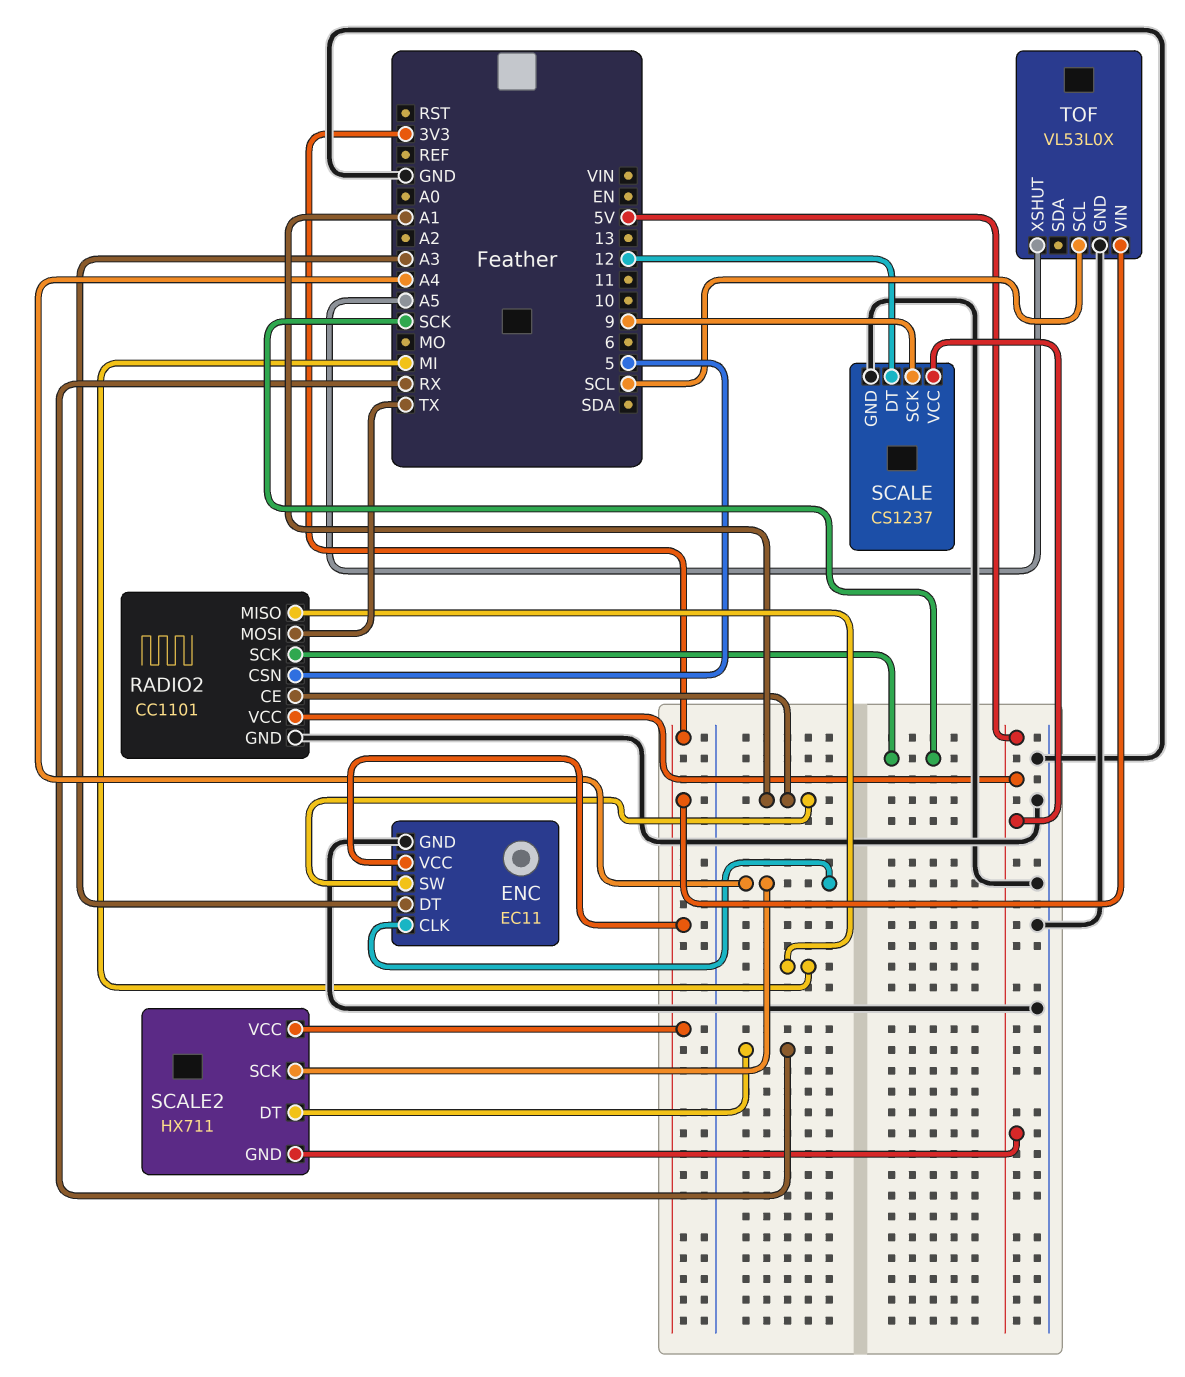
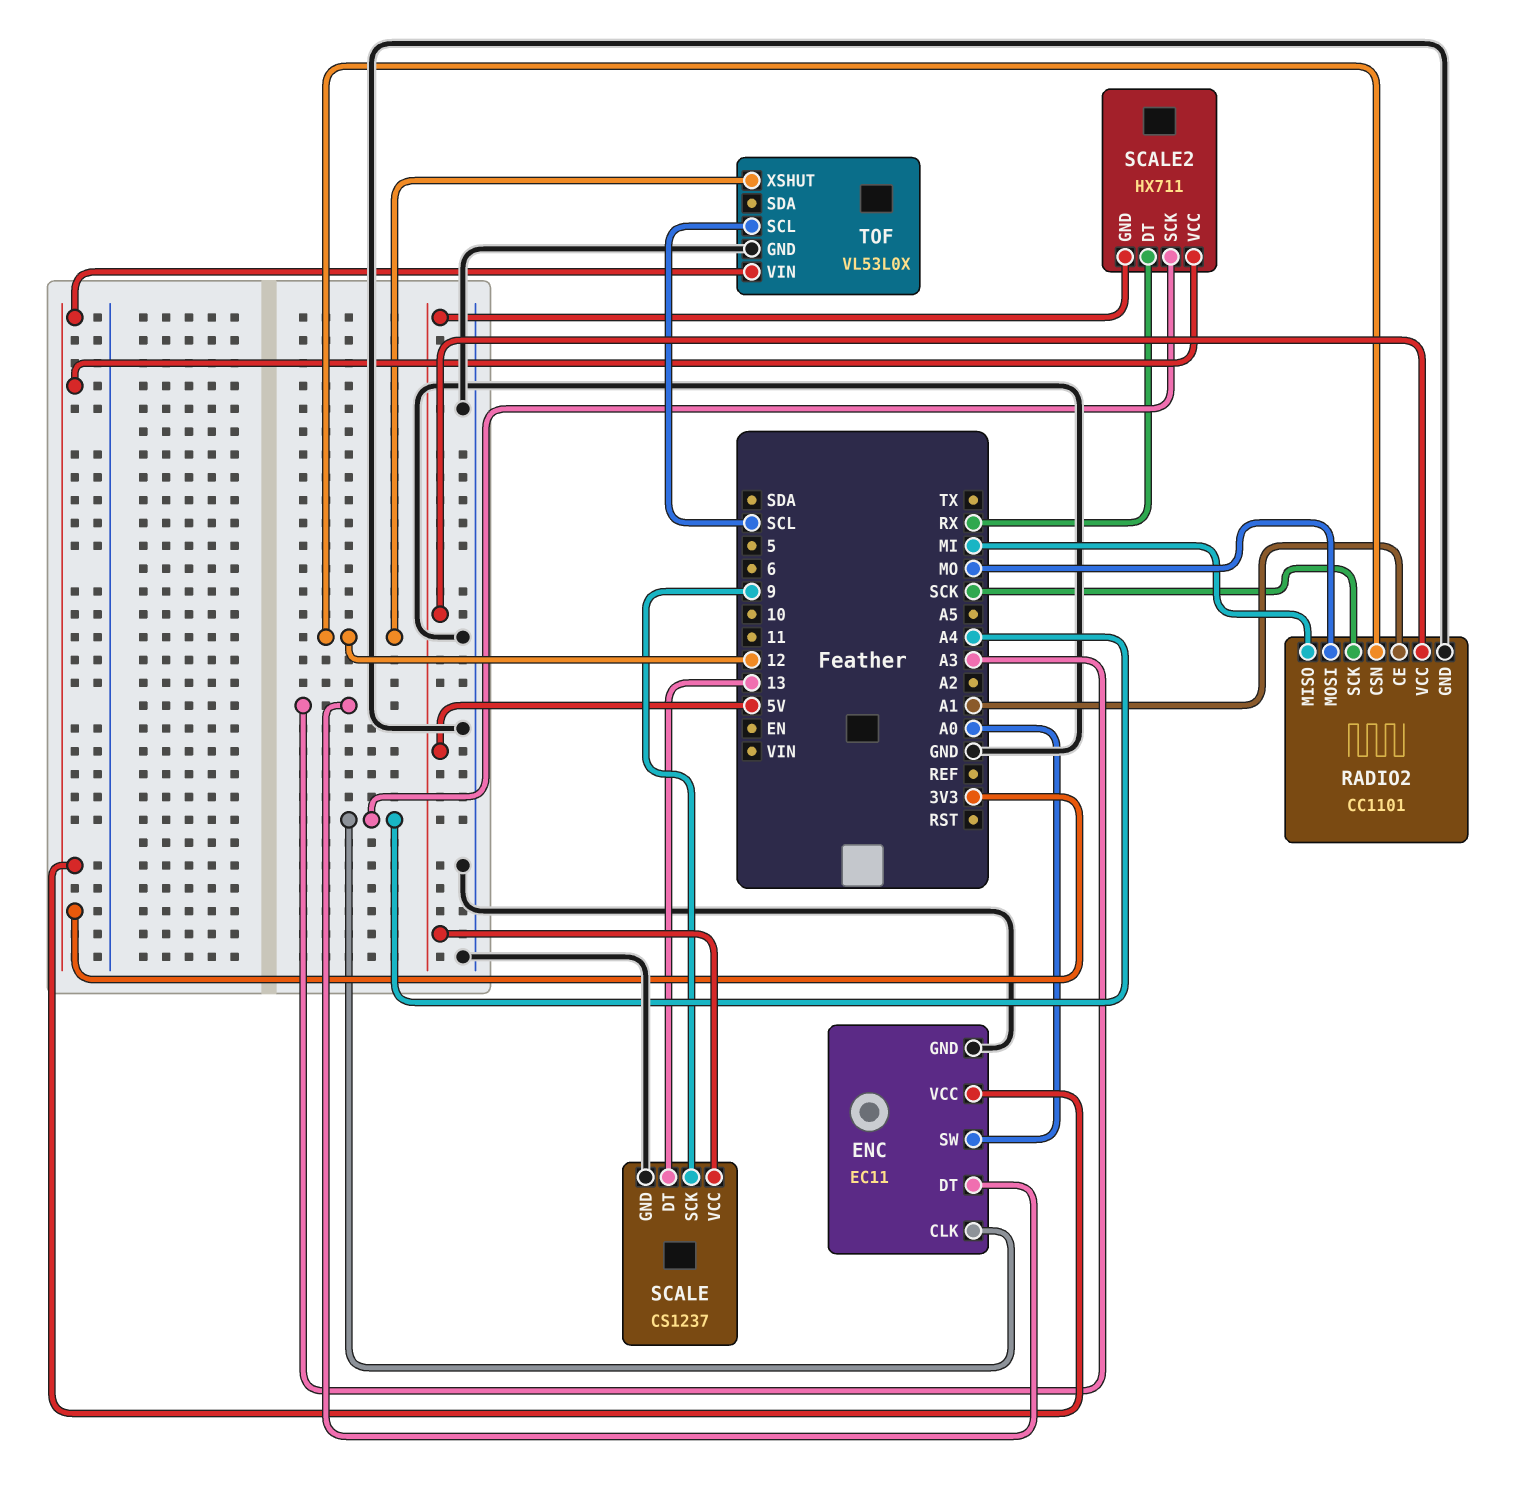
ENC pin SW: A1 -> A0
RADIO2 pin CSN: 5 -> 12
RADIO2 pin MOSI: TX -> MO
SCALE pin DT: 12 -> 13
TOF pin XSHUT: A5 -> 12

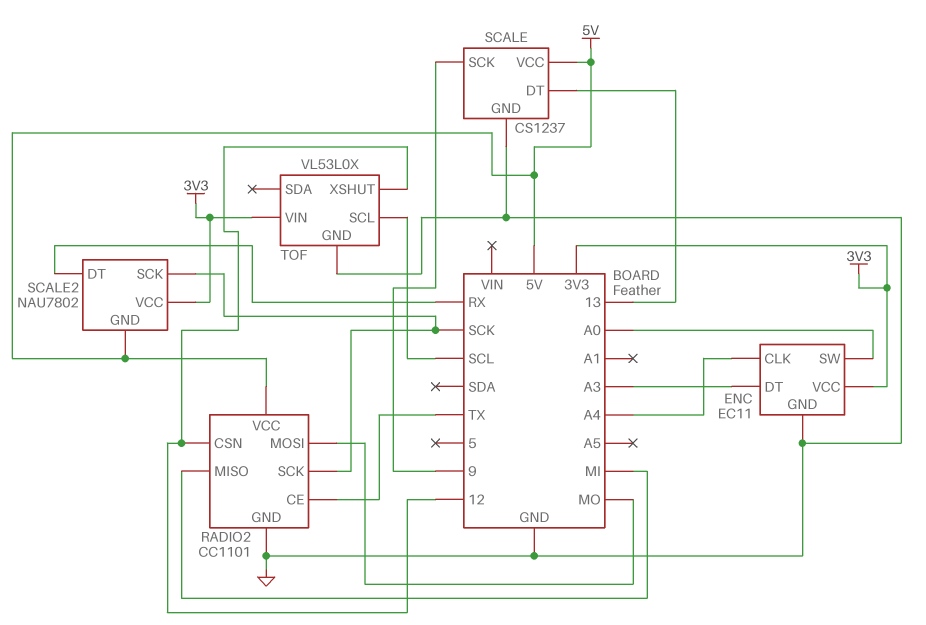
RADIO2 pin CE: A1 -> TX
SCALE2: HX711 -> NAU7802
SCALE2 pin SCK: A4 -> SCK

